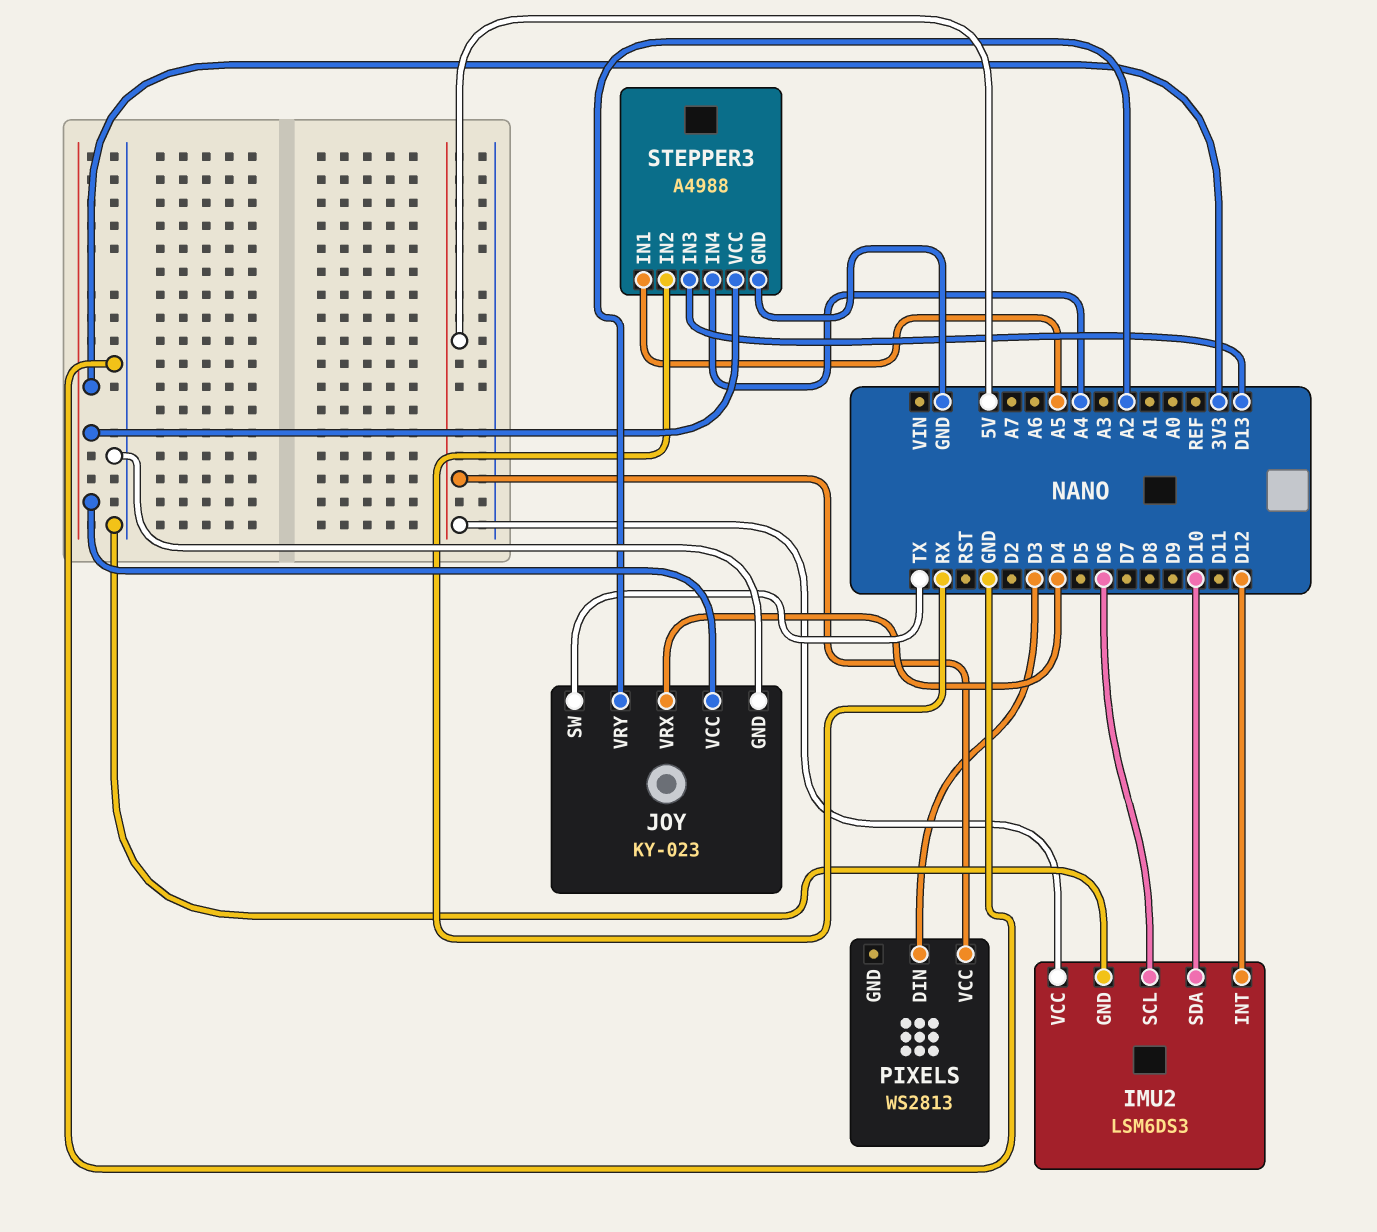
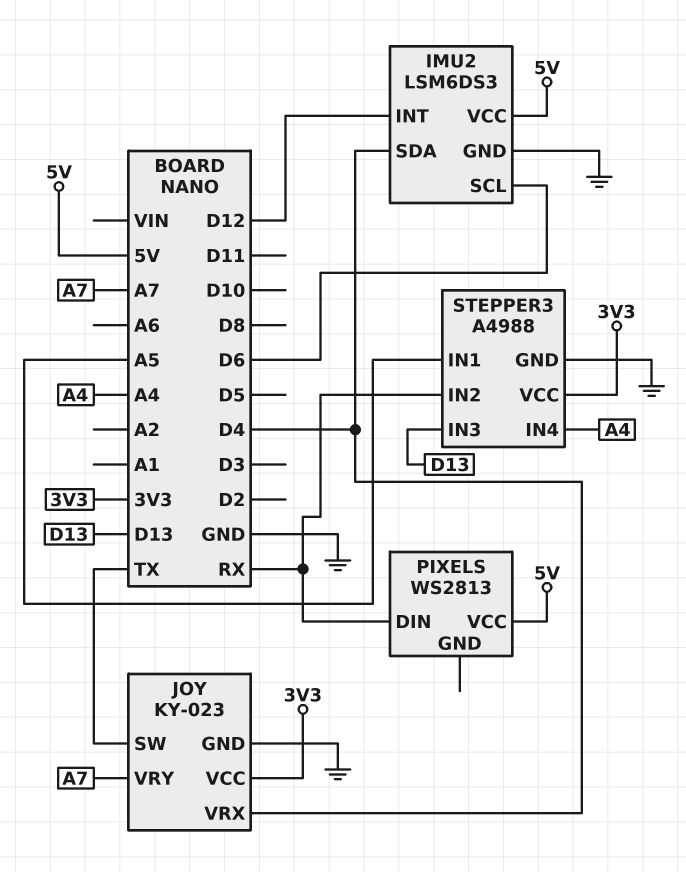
IMU2 pin SDA: D10 -> D4
JOY pin VRY: A2 -> A7
PIXELS pin DIN: D3 -> RX

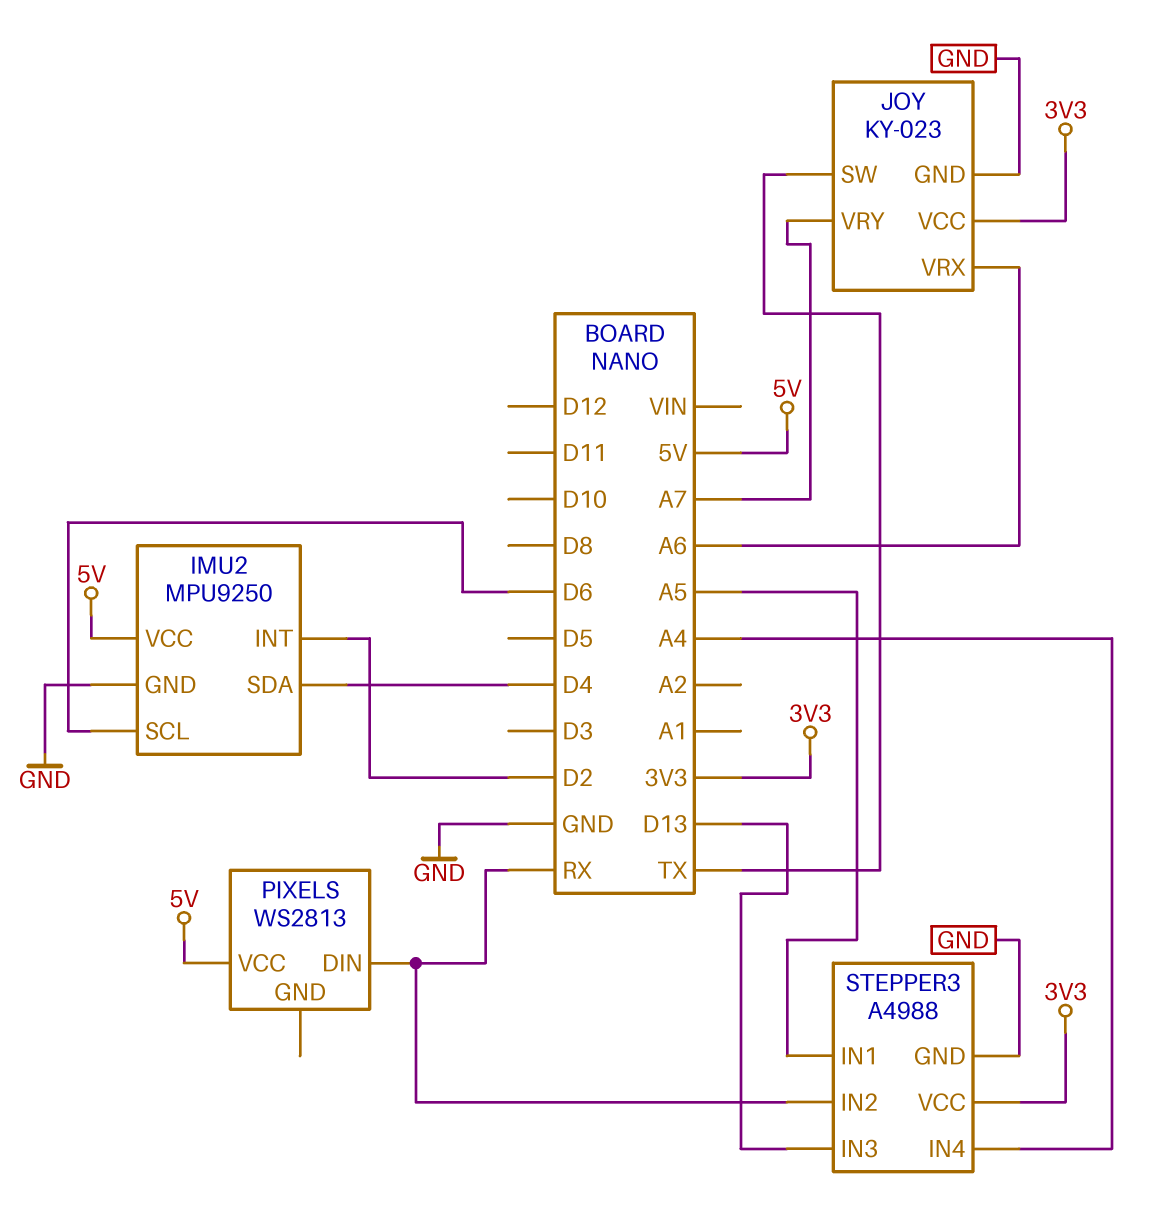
IMU2: LSM6DS3 -> MPU9250
IMU2 pin INT: D12 -> D2
JOY pin VRX: D4 -> A6

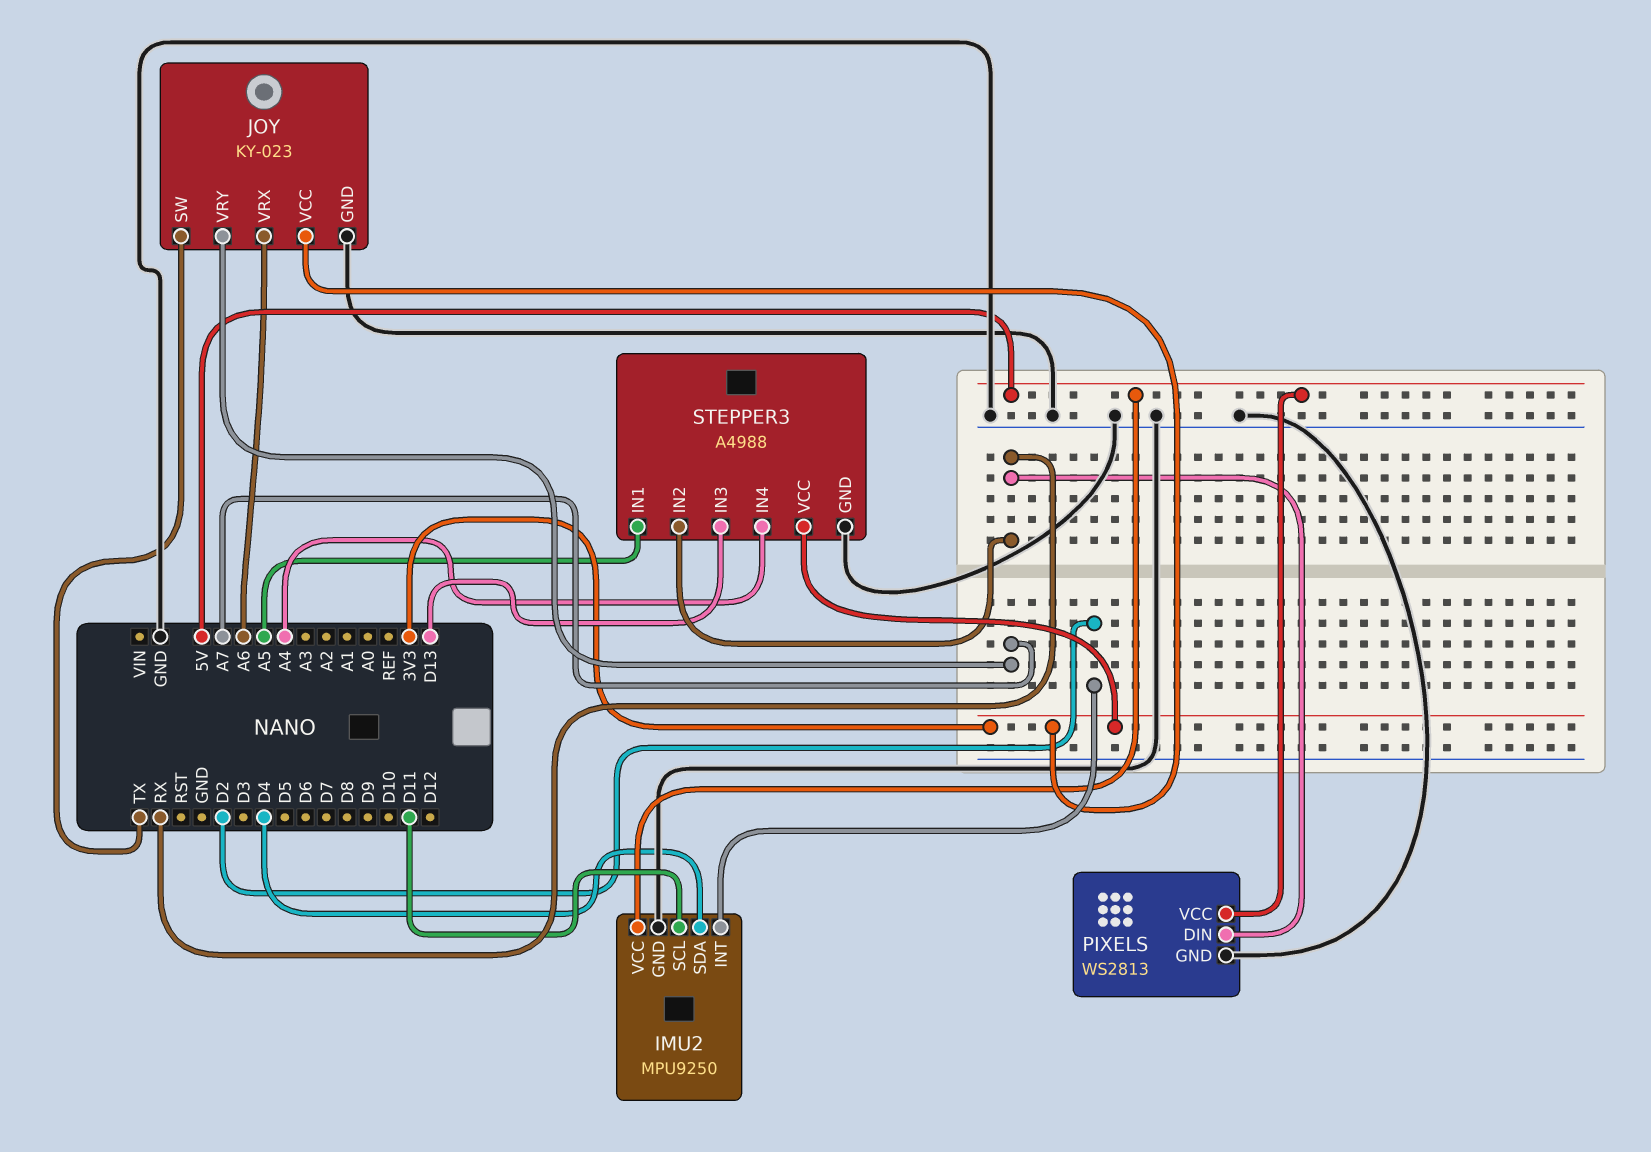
IMU2 pin SCL: D6 -> D11
PIXELS pin GND: none -> GND

